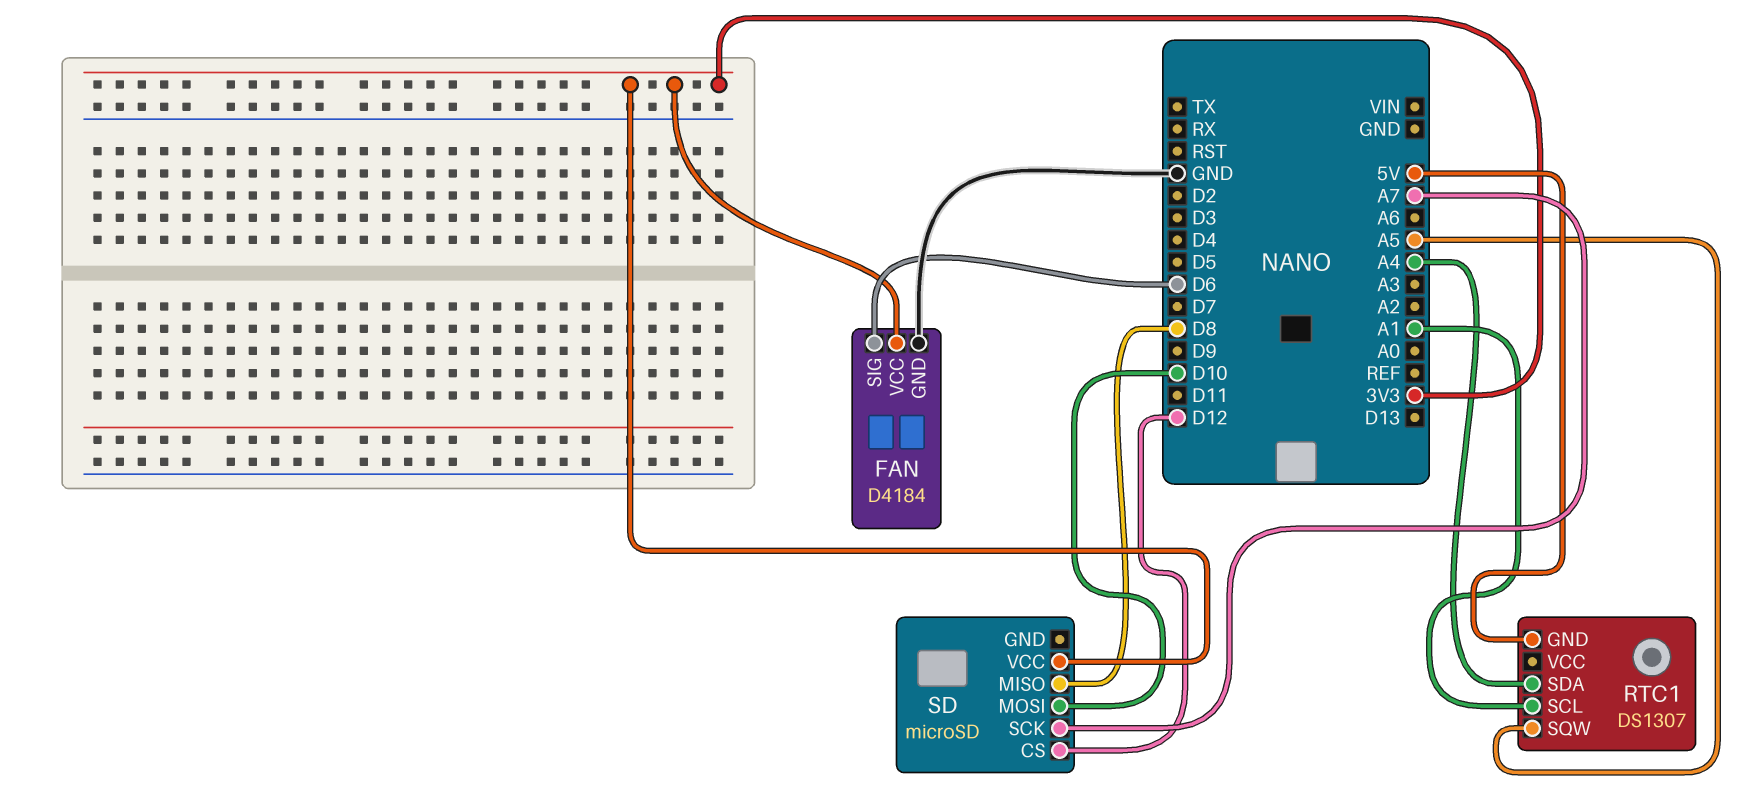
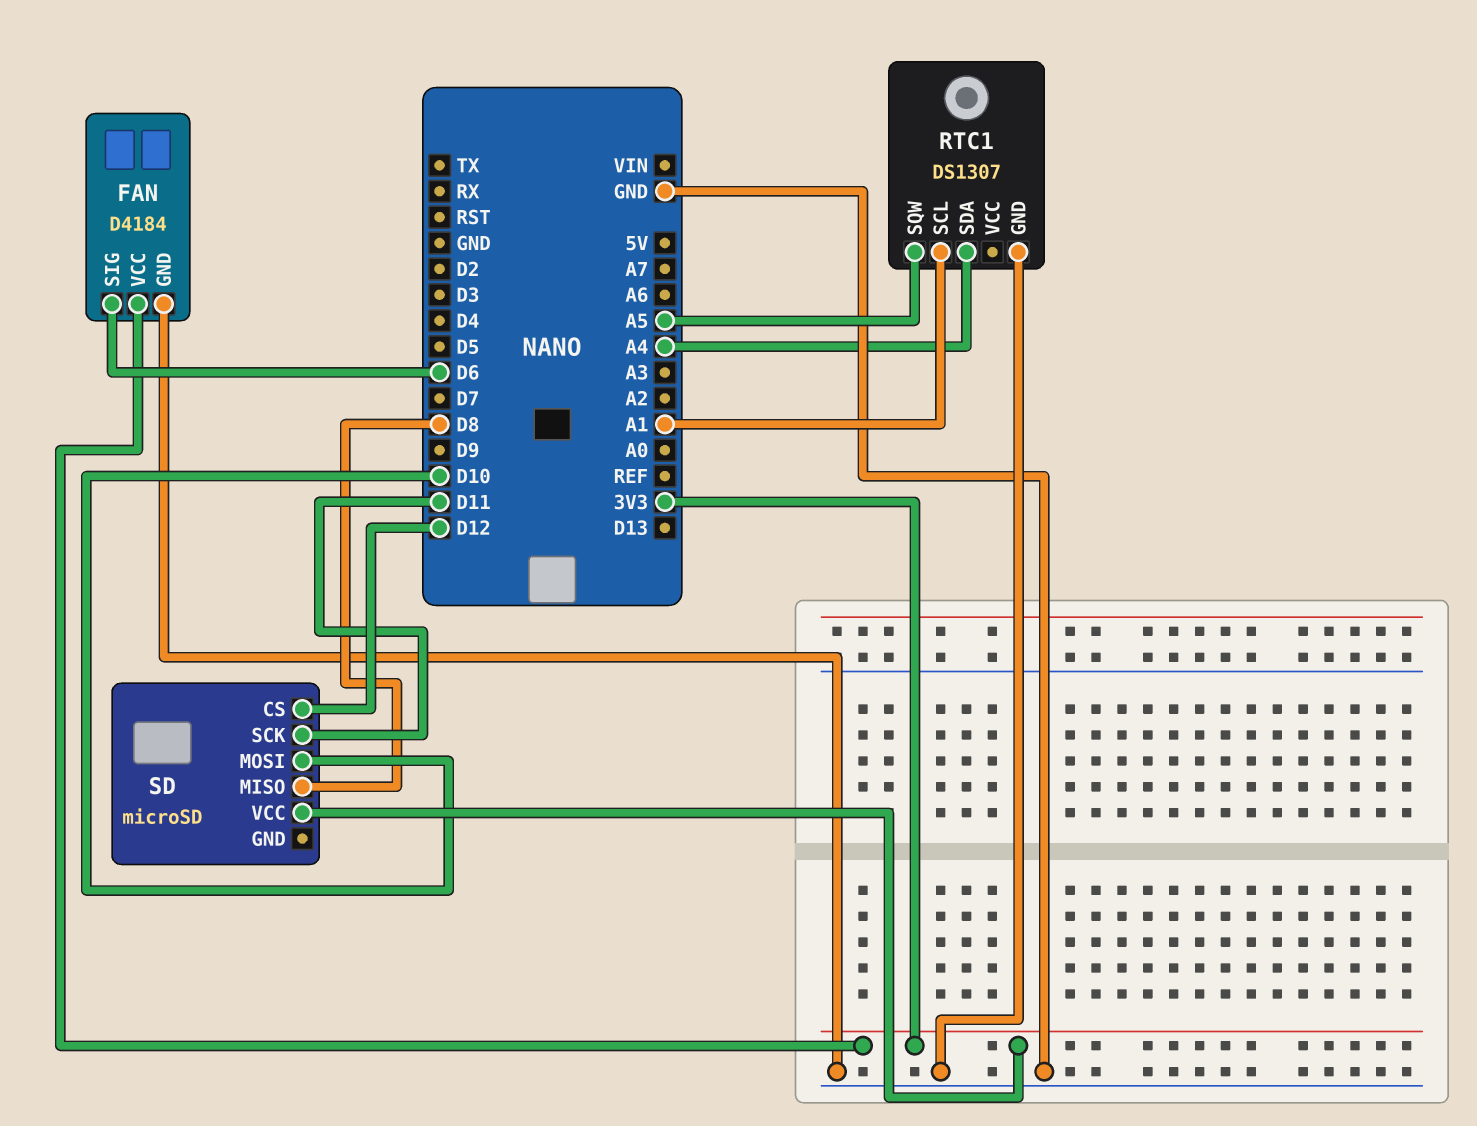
RTC1 pin GND: 5V -> GND
SD pin SCK: A7 -> D11

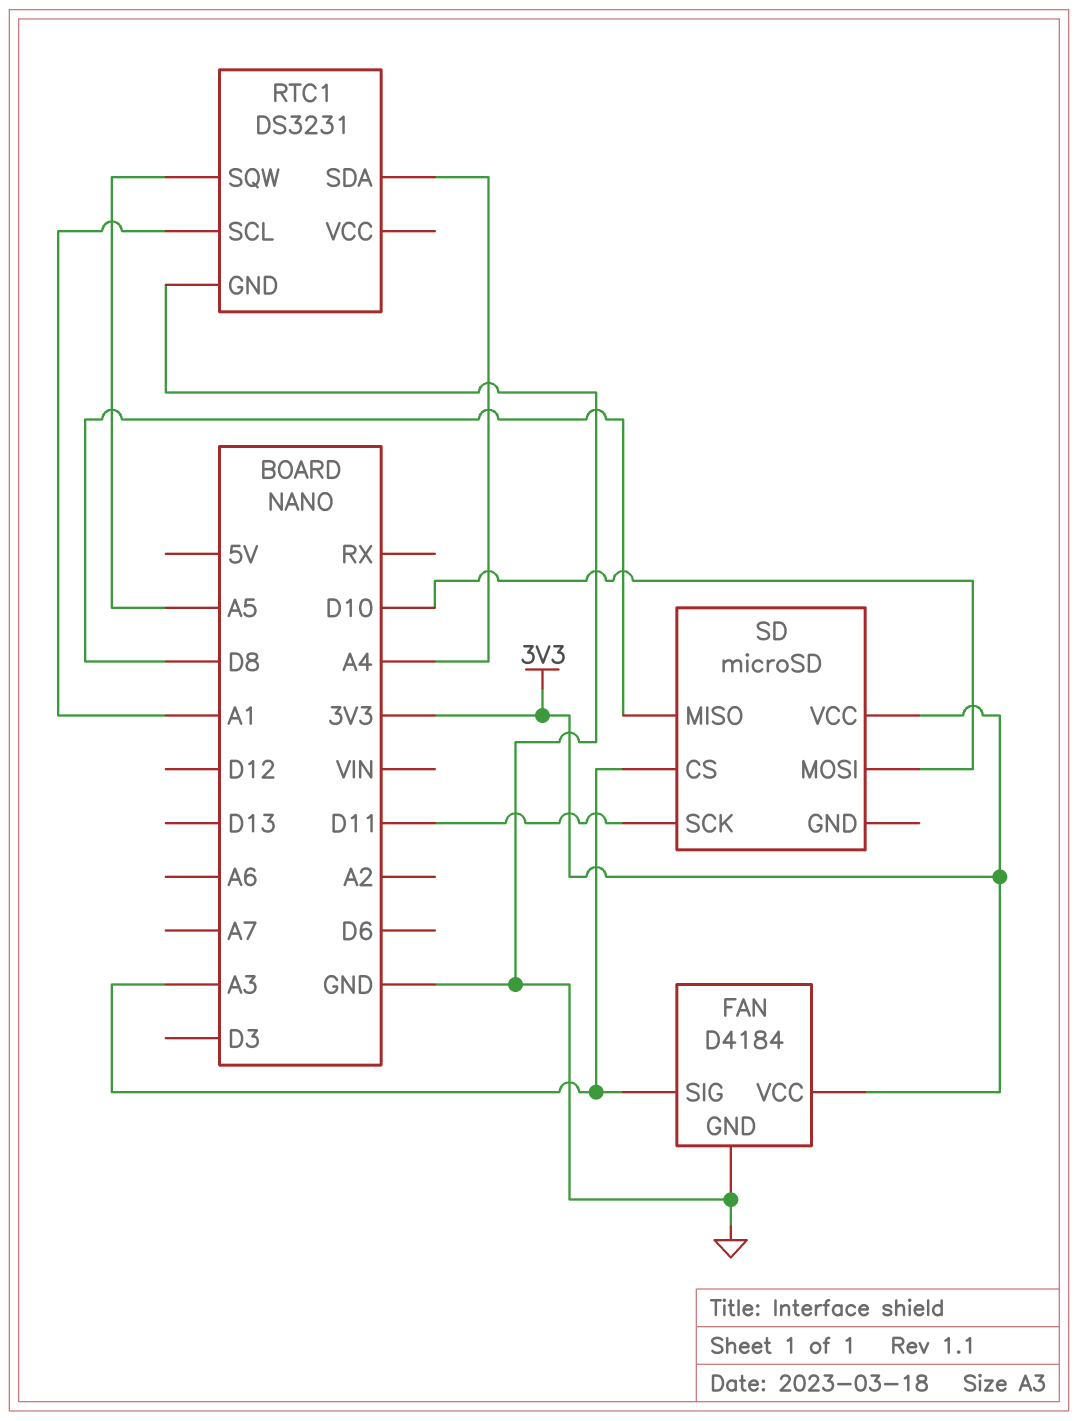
FAN pin SIG: D6 -> A3
RTC1: DS1307 -> DS3231
SD pin CS: D12 -> A3

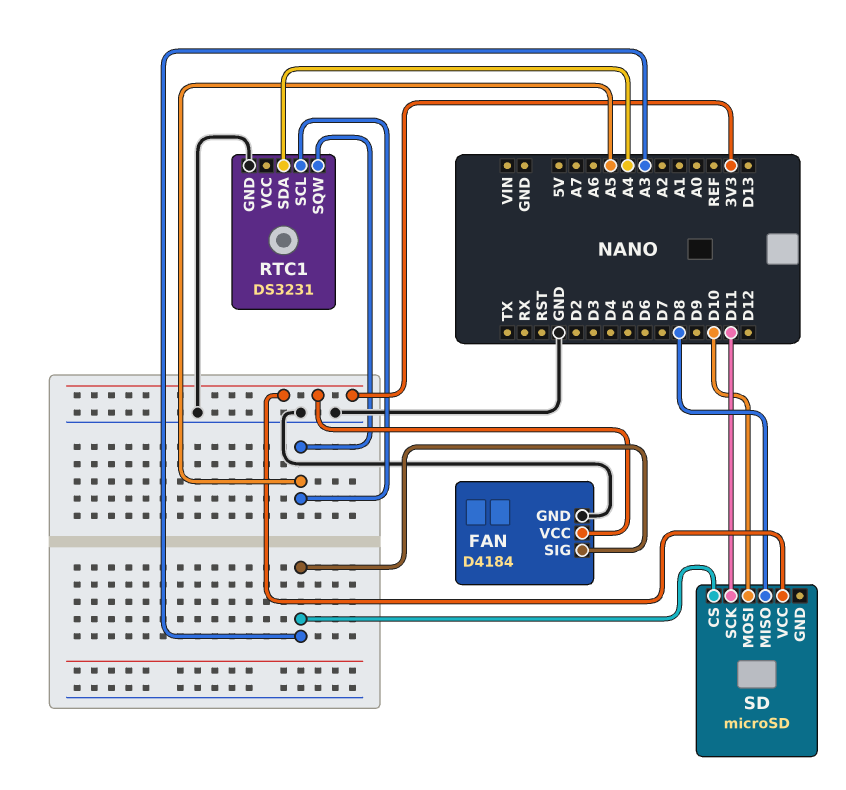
RTC1 pin SCL: A1 -> A5

